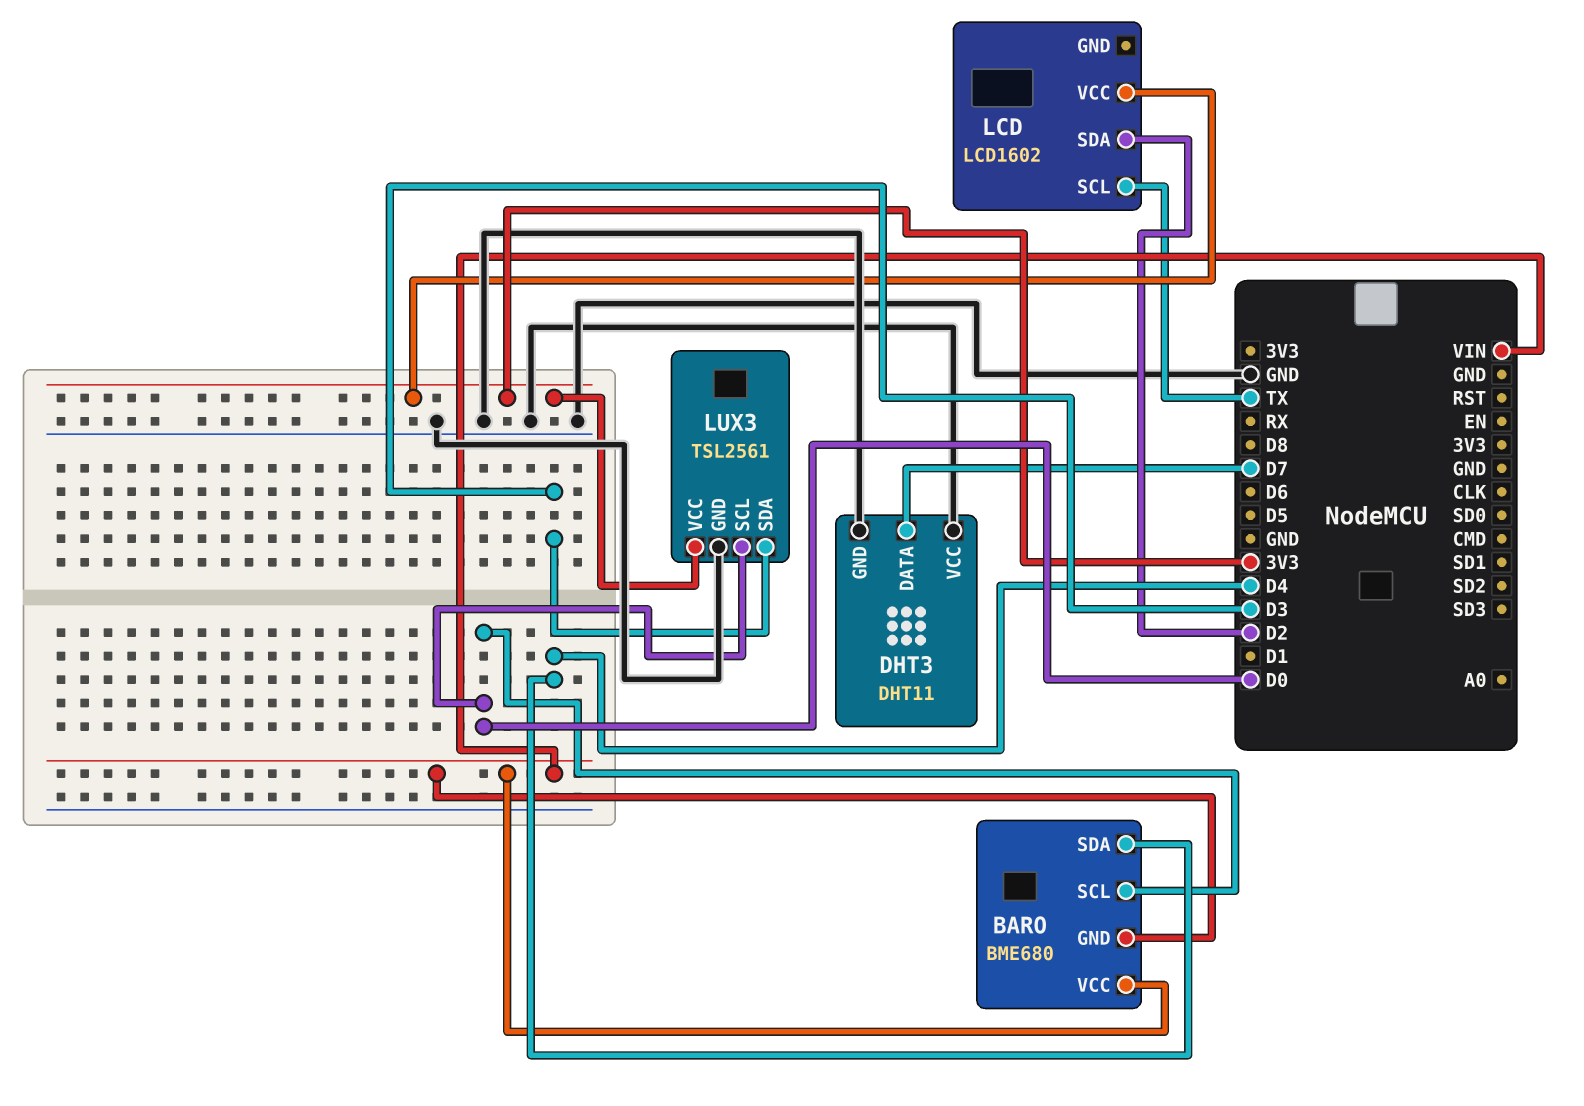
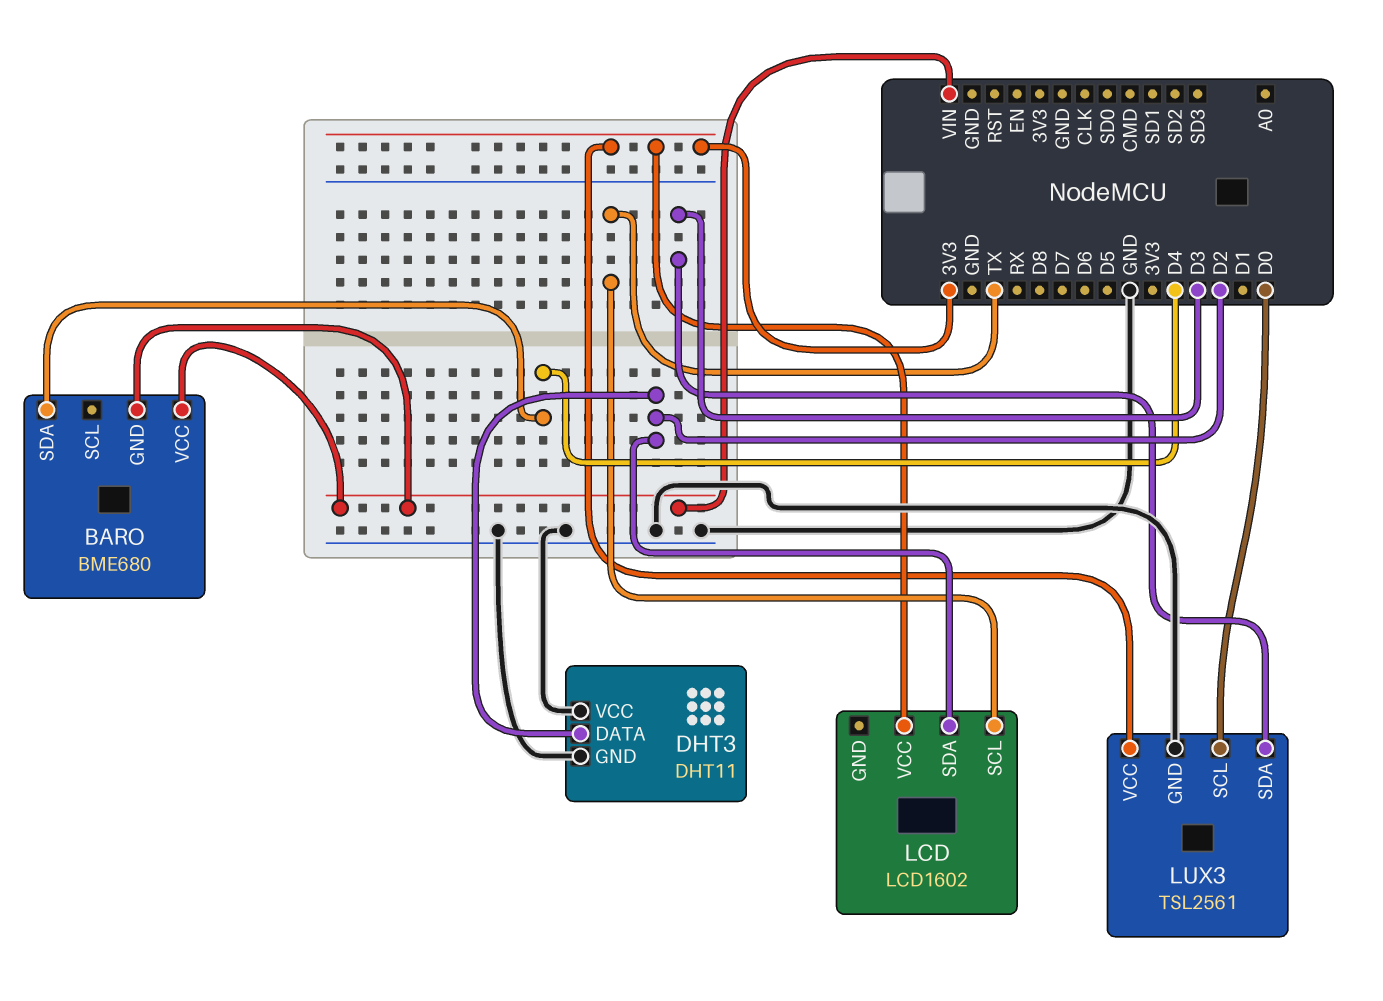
BARO pin SCL: D0 -> none
DHT3 pin DATA: D7 -> D2

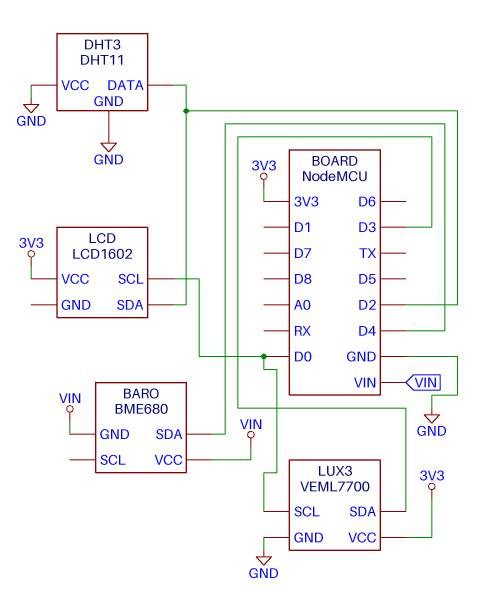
LCD pin SCL: TX -> D0
LUX3: TSL2561 -> VEML7700

